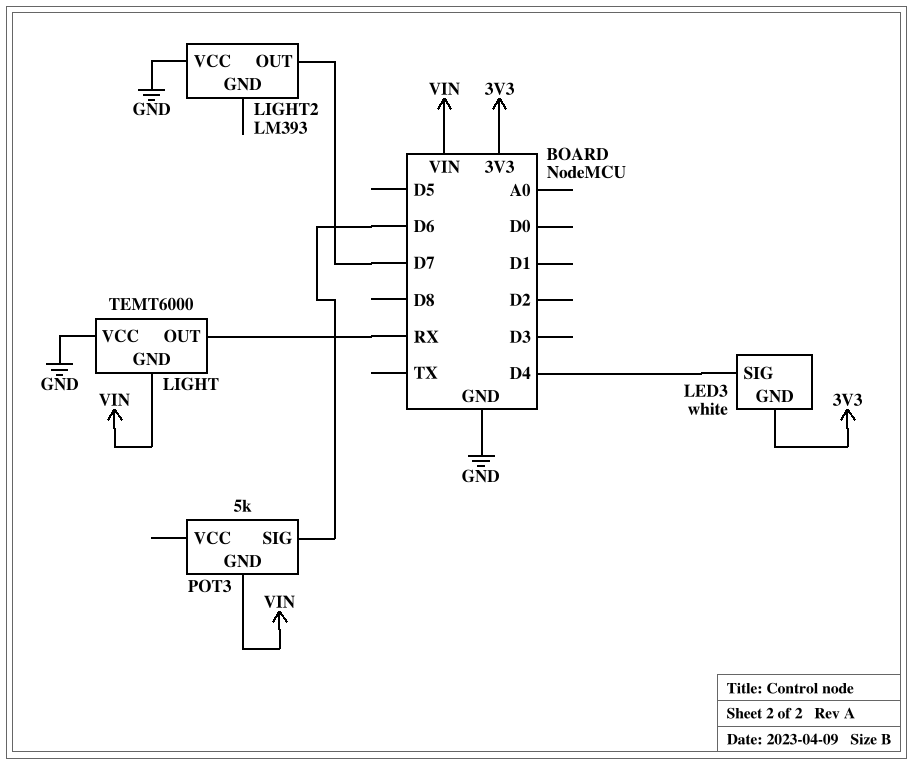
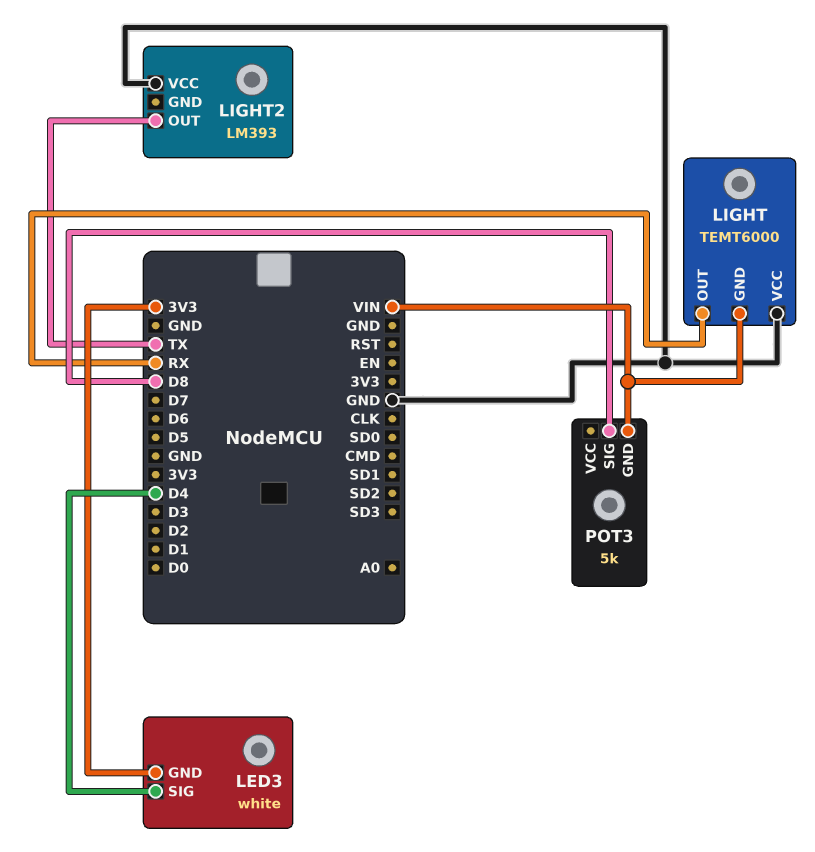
LIGHT2 pin OUT: D7 -> TX
POT3 pin SIG: D6 -> D8

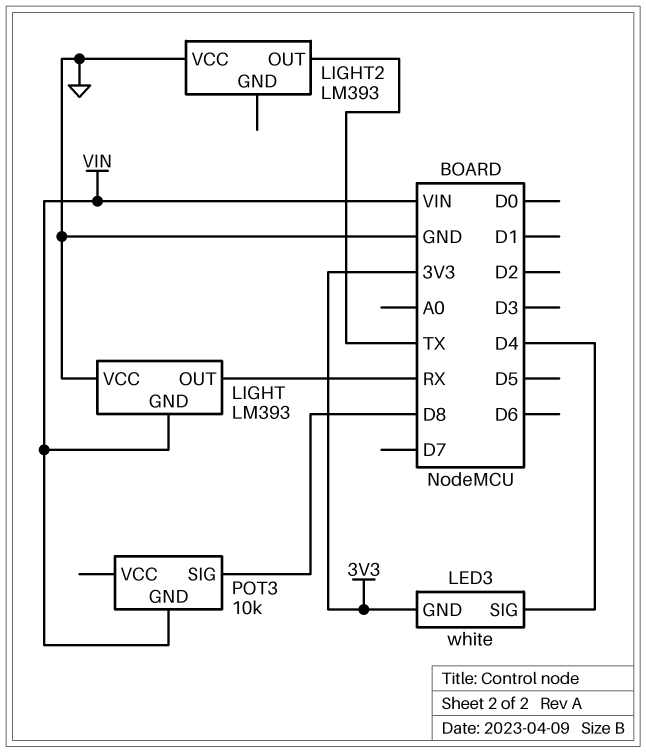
LIGHT: TEMT6000 -> LM393
POT3: 5k -> 10k

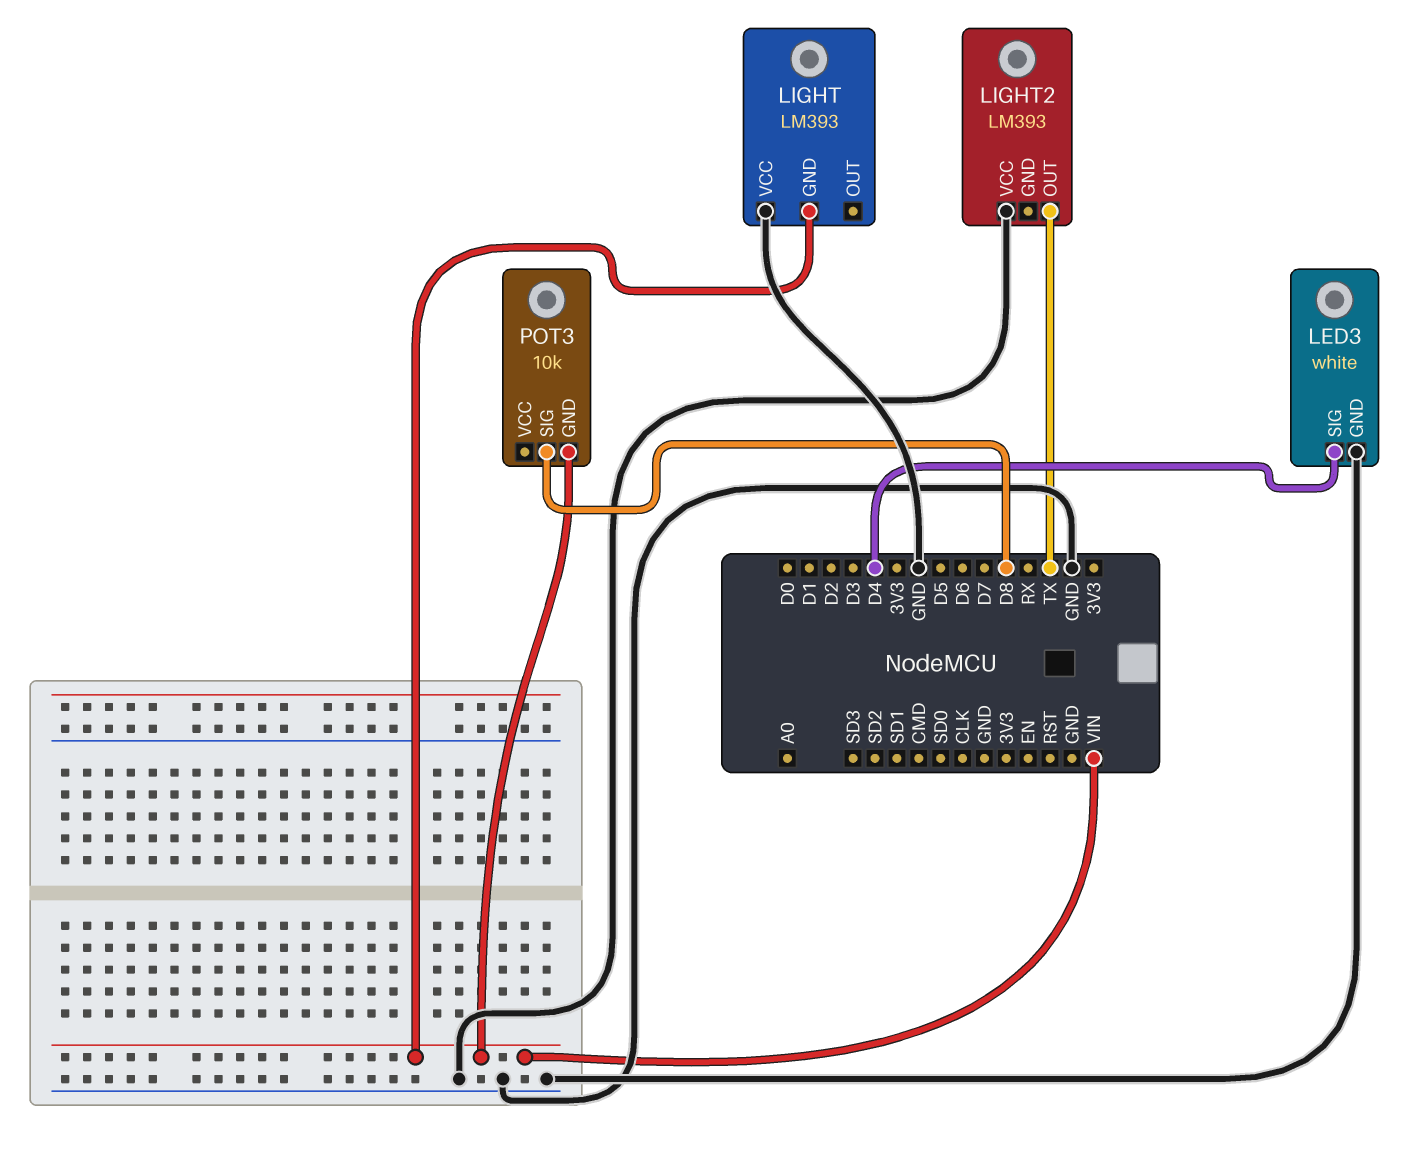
LED3 pin GND: 3V3 -> GND
LIGHT pin OUT: RX -> none

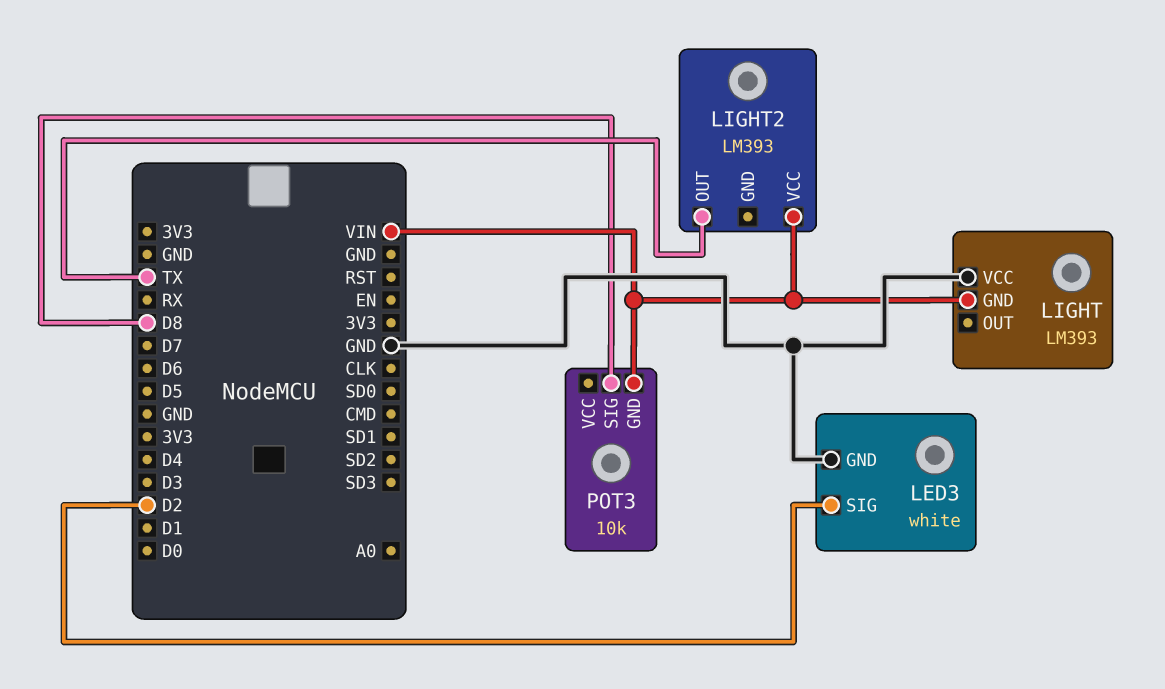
LED3 pin SIG: D4 -> D2
LIGHT2 pin VCC: GND -> VIN

